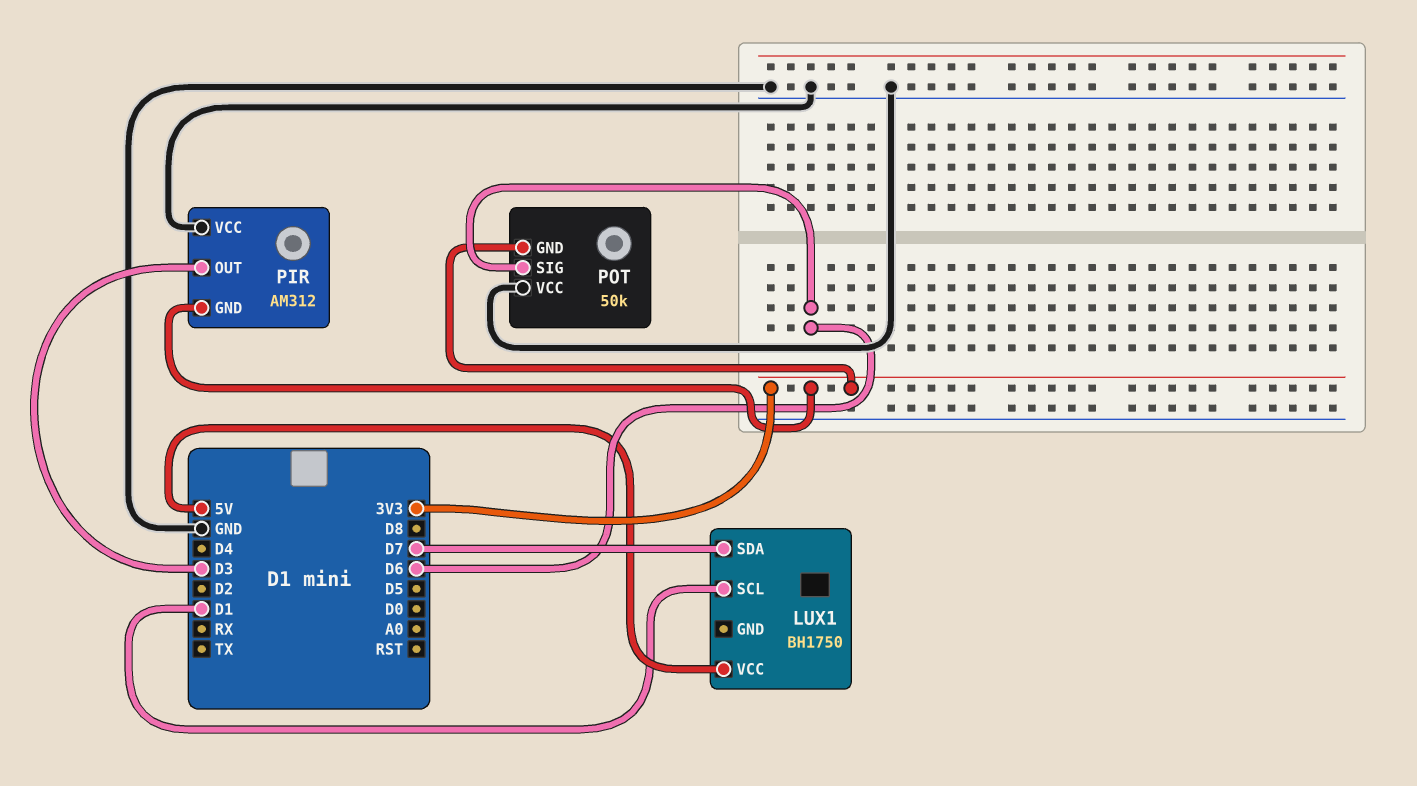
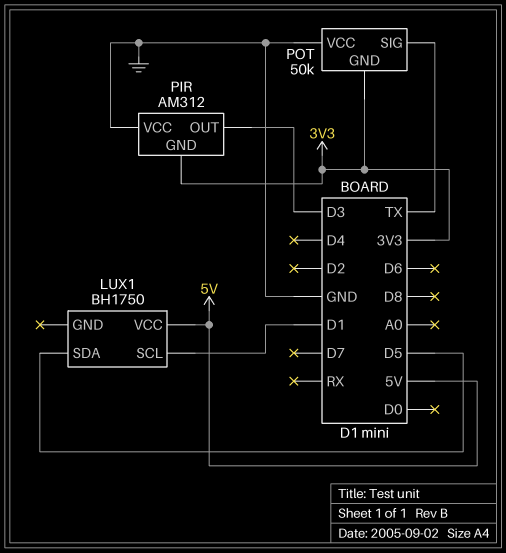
LUX1 pin SDA: D7 -> D5
POT pin SIG: D6 -> TX

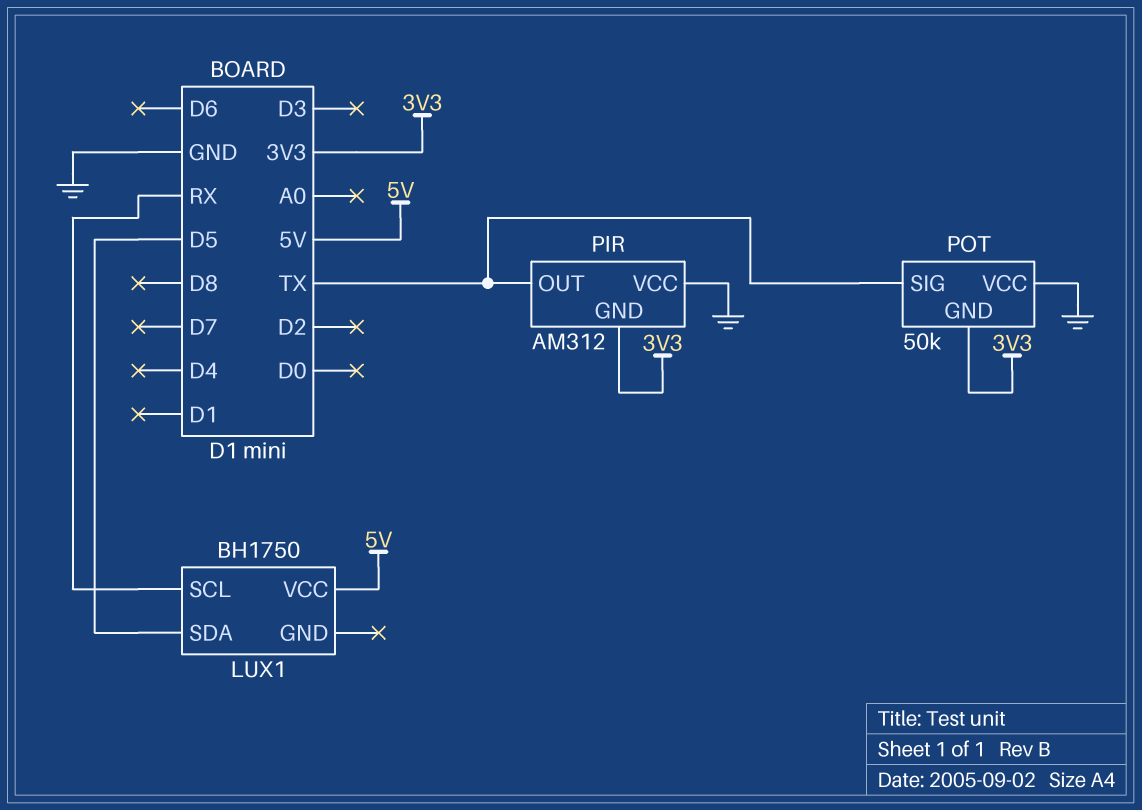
LUX1 pin SCL: D1 -> RX
PIR pin OUT: D3 -> TX

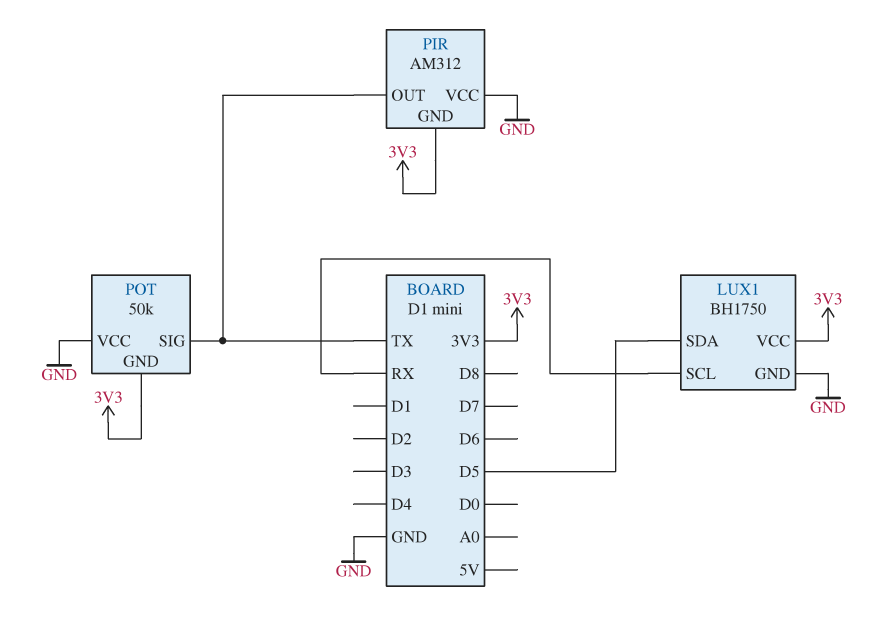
LUX1 pin GND: none -> GND
LUX1 pin VCC: 5V -> 3V3

